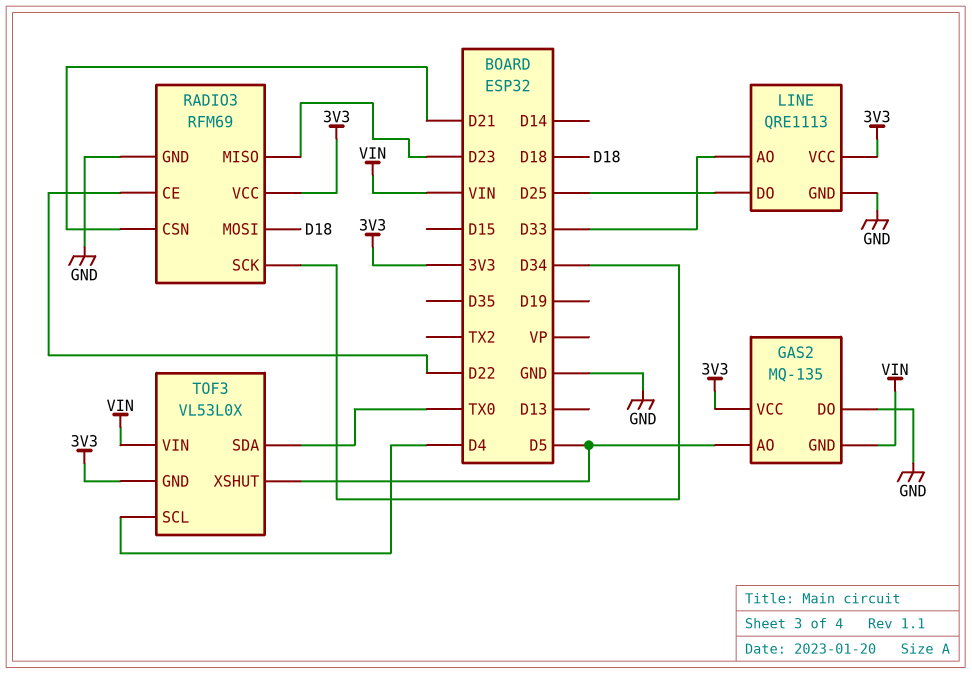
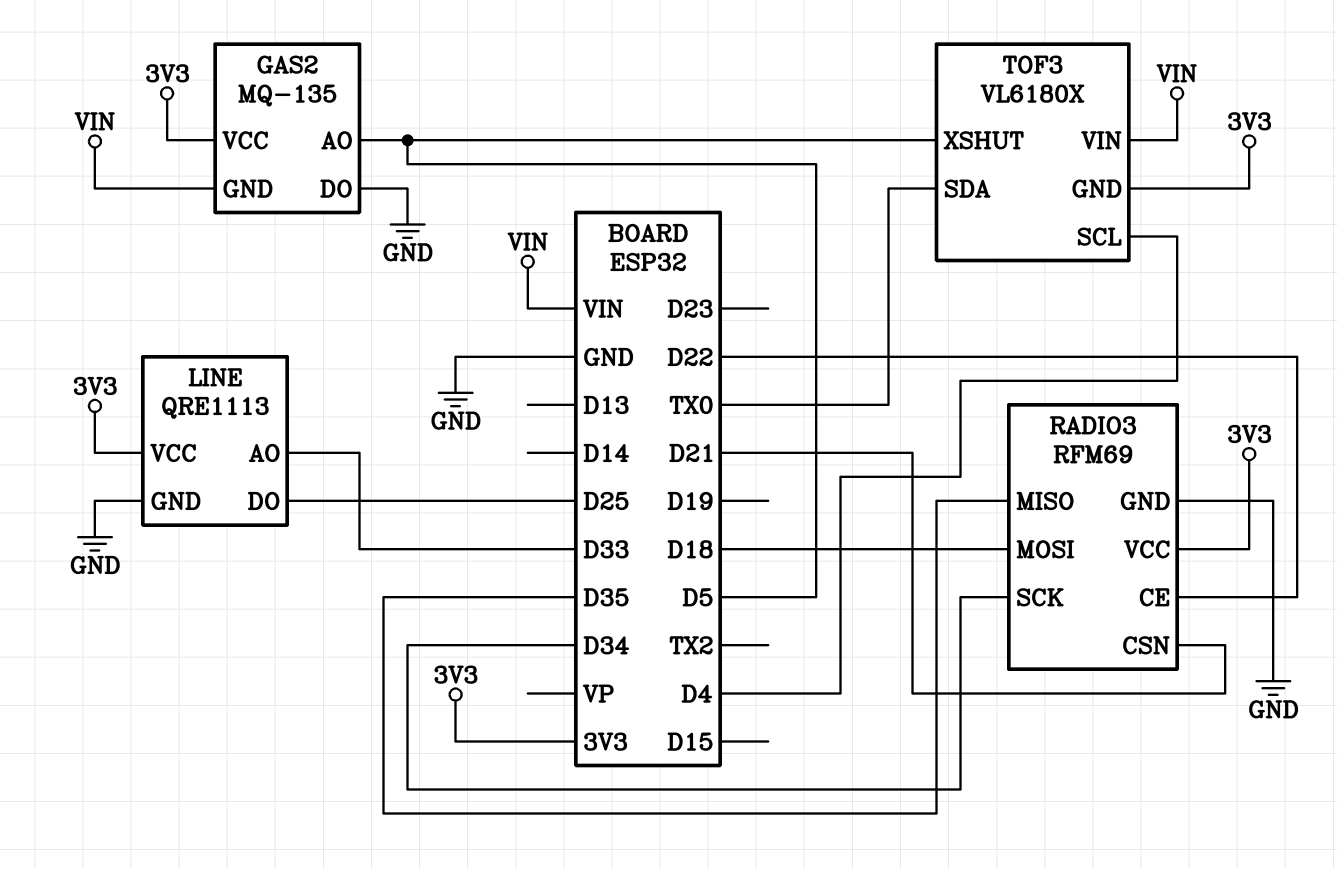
RADIO3 pin MISO: D23 -> D35
TOF3: VL53L0X -> VL6180X

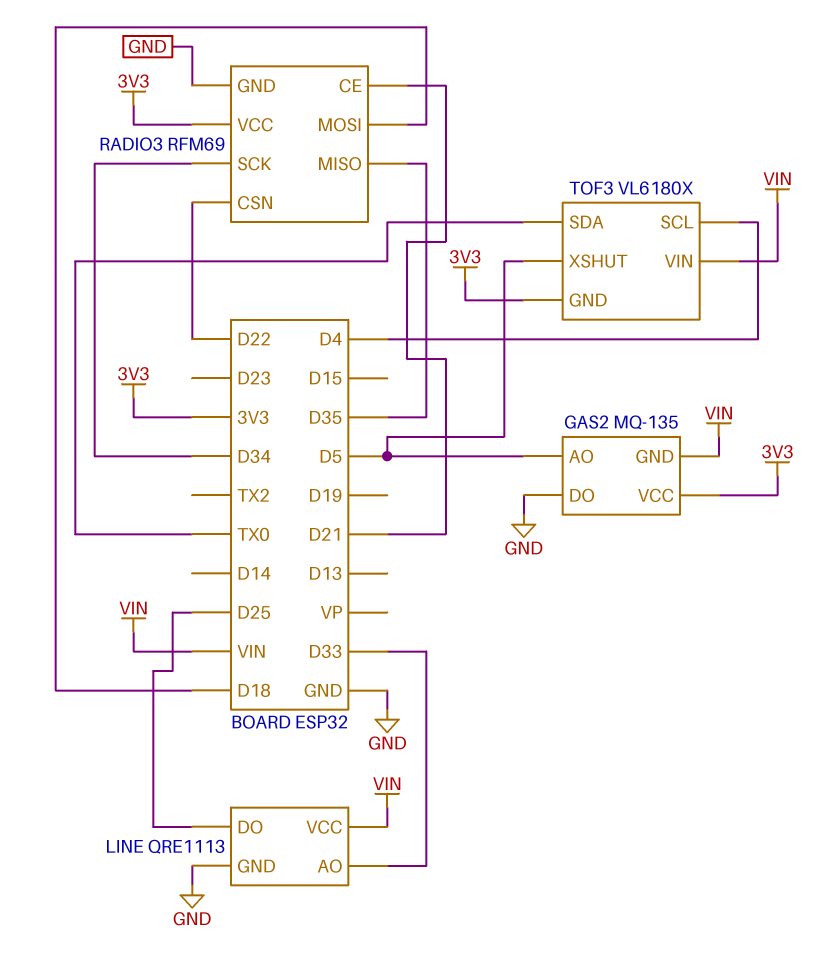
LINE pin VCC: 3V3 -> VIN
RADIO3 pin CE: D22 -> D21
RADIO3 pin CSN: D21 -> D22

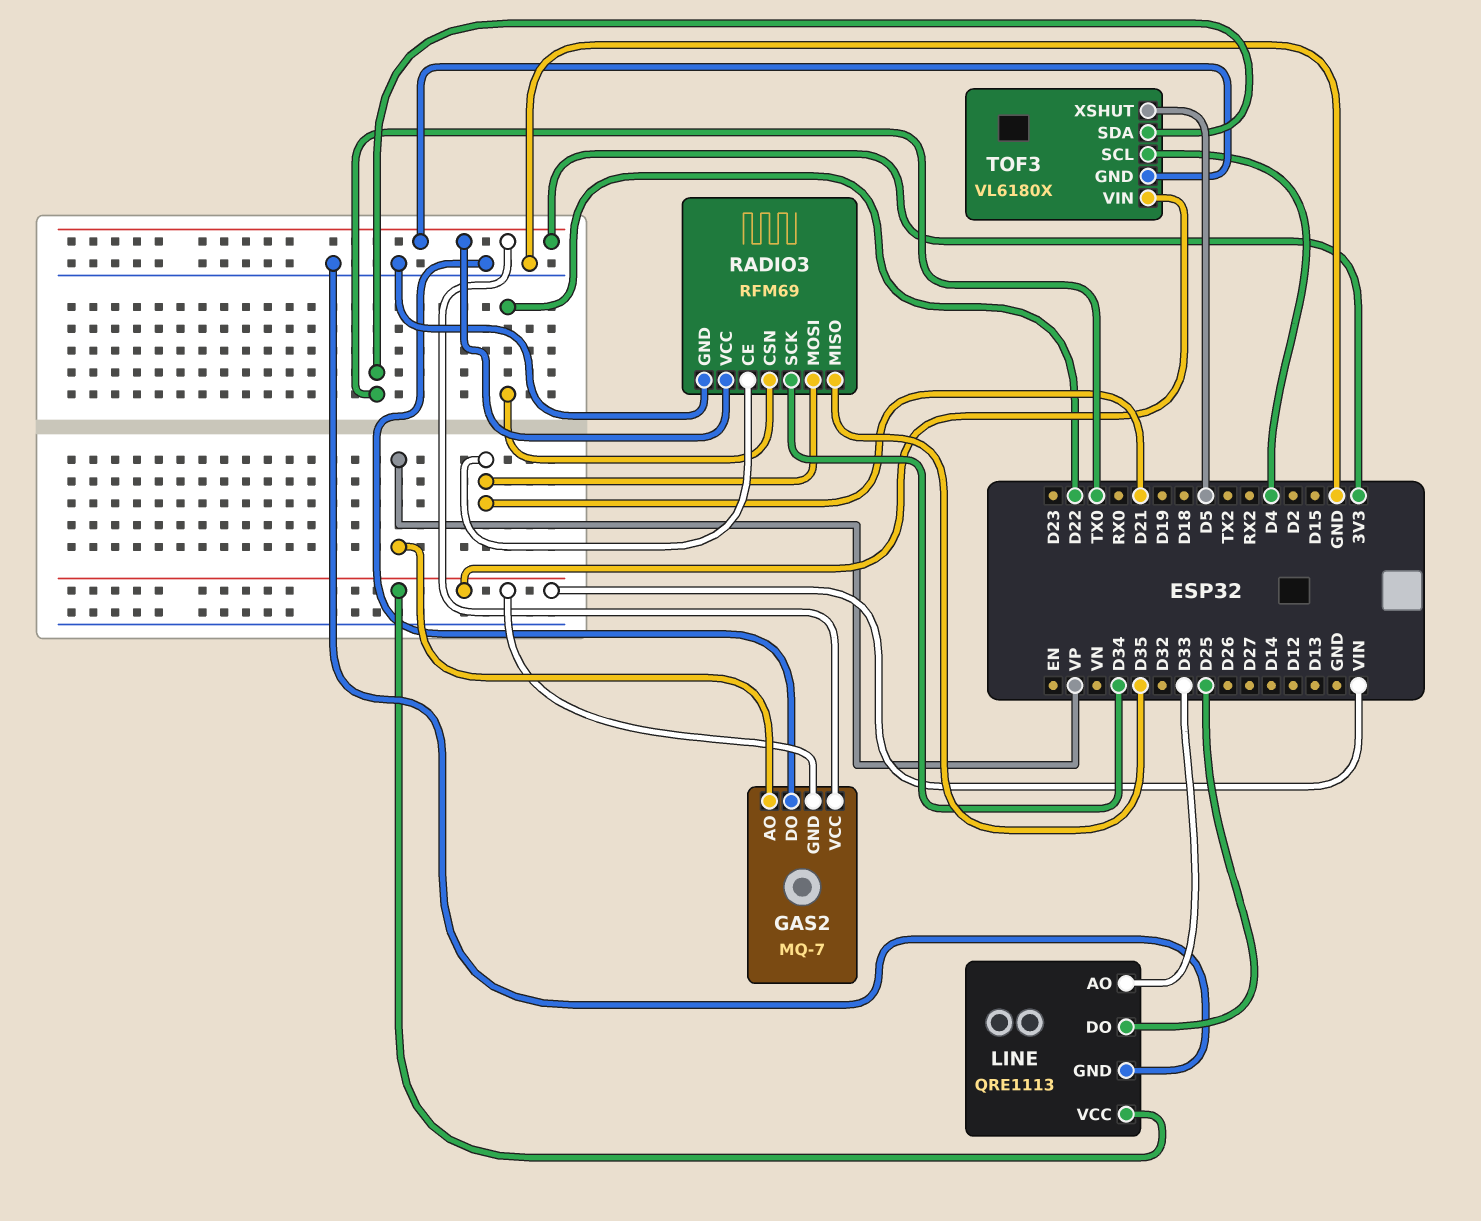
GAS2: MQ-135 -> MQ-7
GAS2 pin AO: D5 -> VP
RADIO3 pin MOSI: D18 -> D21

